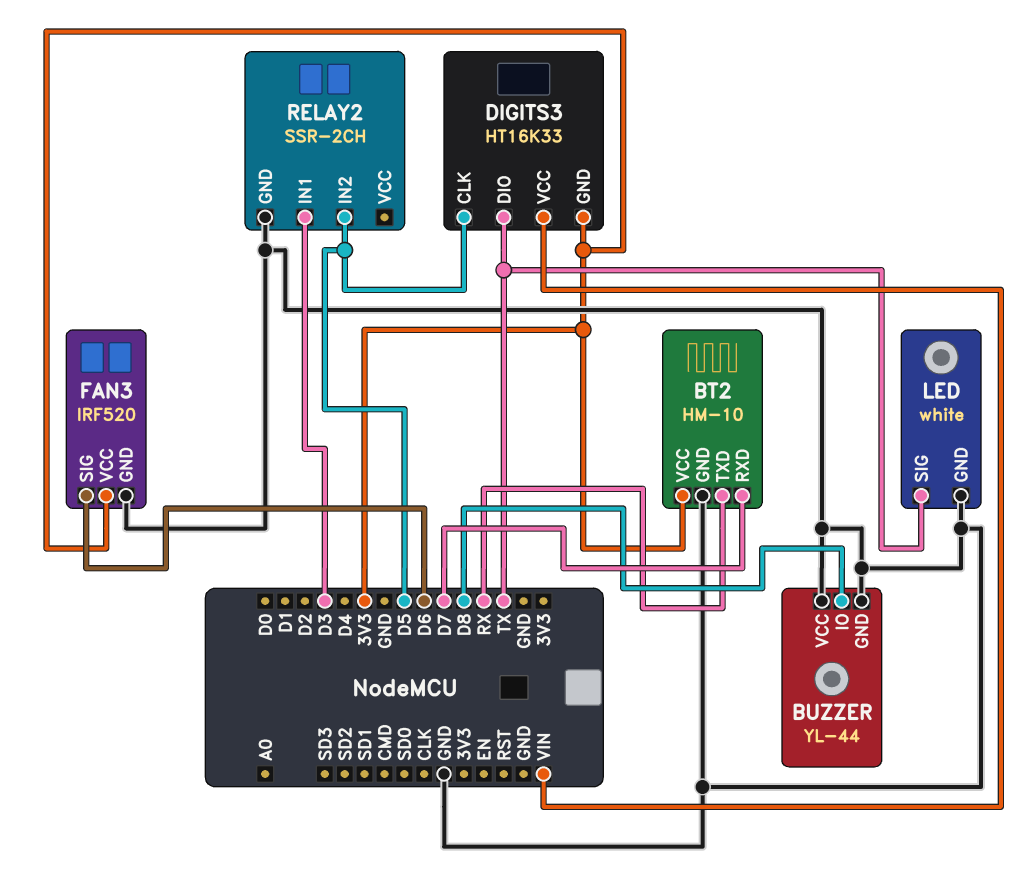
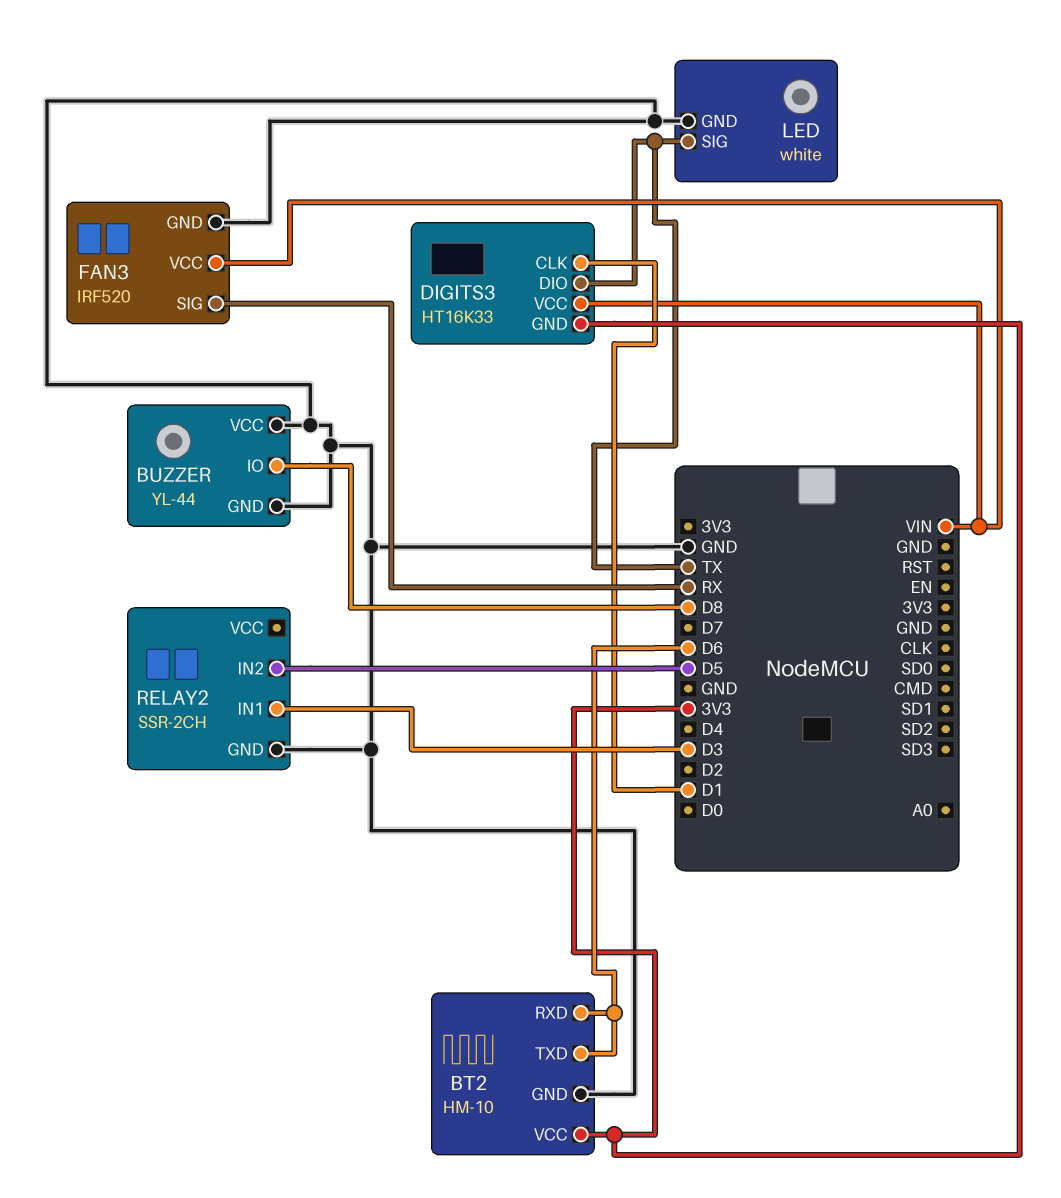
BT2 pin RXD: D7 -> D6
BT2 pin TXD: RX -> D6
DIGITS3 pin CLK: D5 -> D1
FAN3 pin SIG: D6 -> RX
FAN3 pin VCC: 3V3 -> VIN

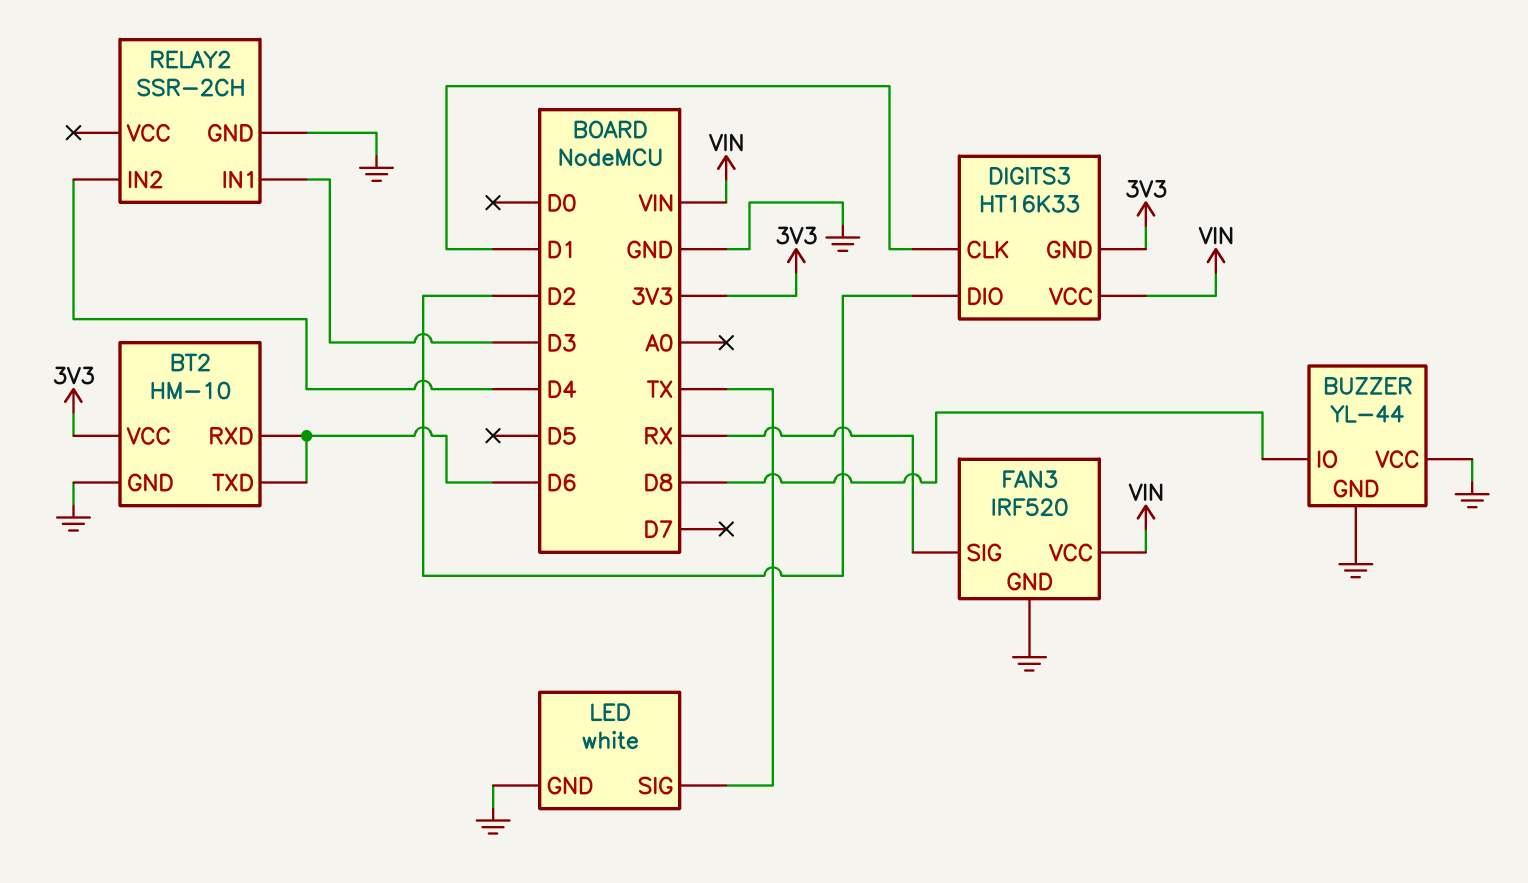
DIGITS3 pin DIO: TX -> D2
RELAY2 pin IN2: D5 -> D4

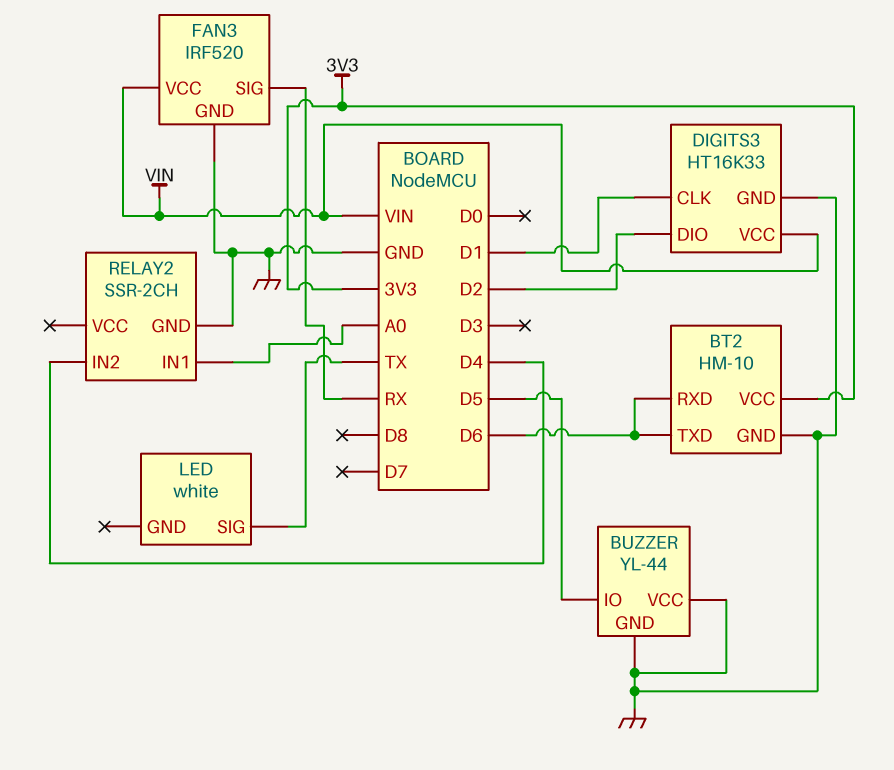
BUZZER pin IO: D8 -> D5
DIGITS3 pin GND: 3V3 -> GND
LED pin GND: GND -> none
RELAY2 pin IN1: D3 -> A0

